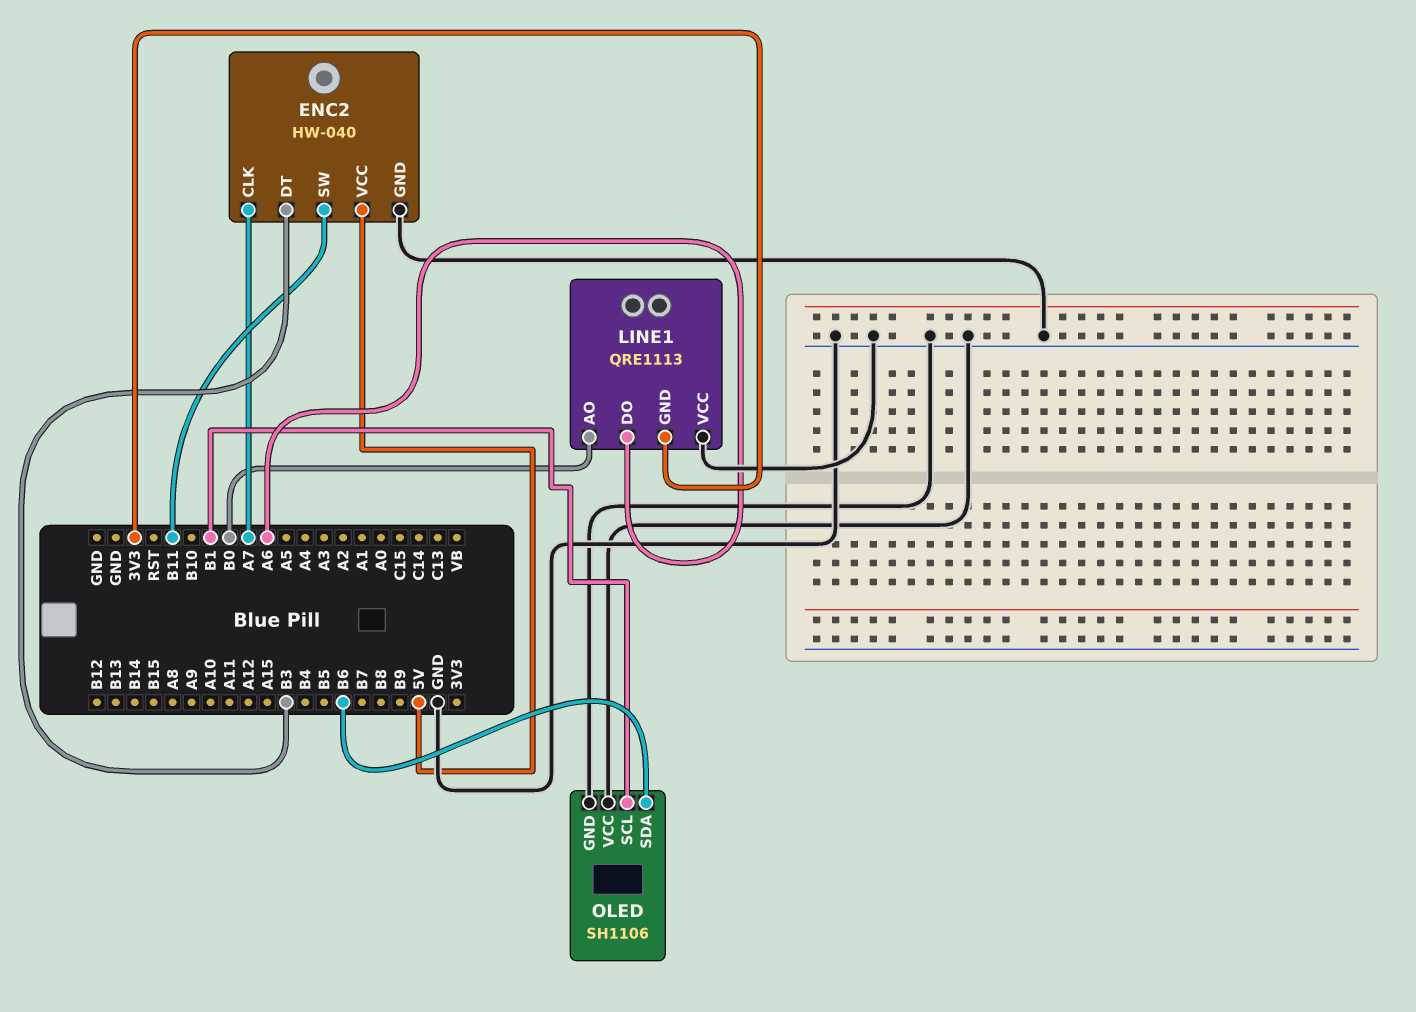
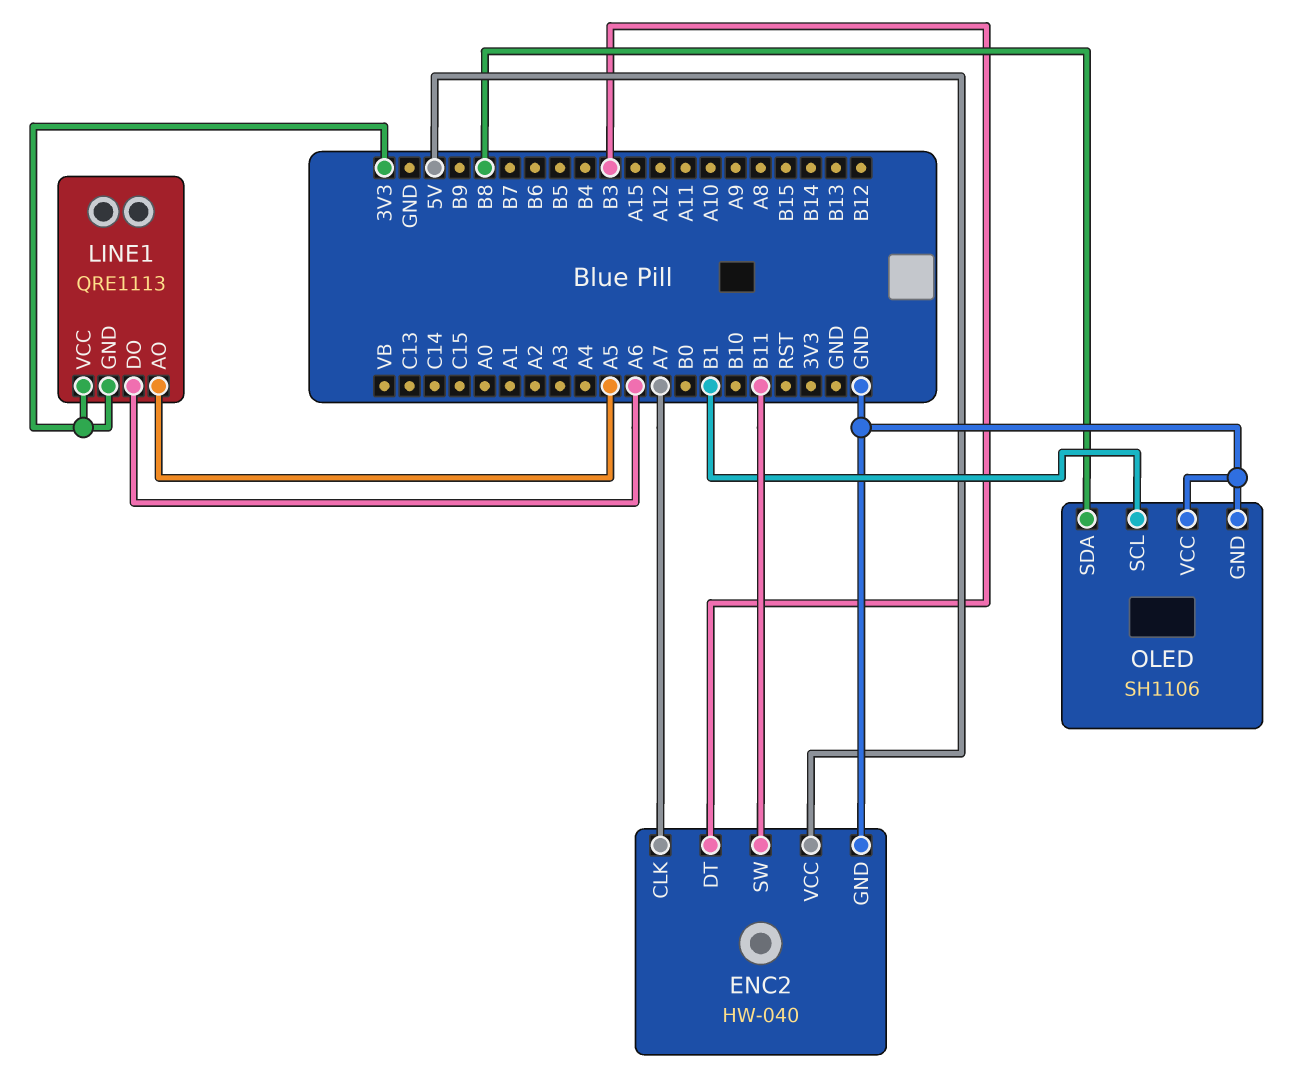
LINE1 pin AO: B0 -> A5
LINE1 pin VCC: GND -> 3V3
OLED pin SDA: B6 -> B8

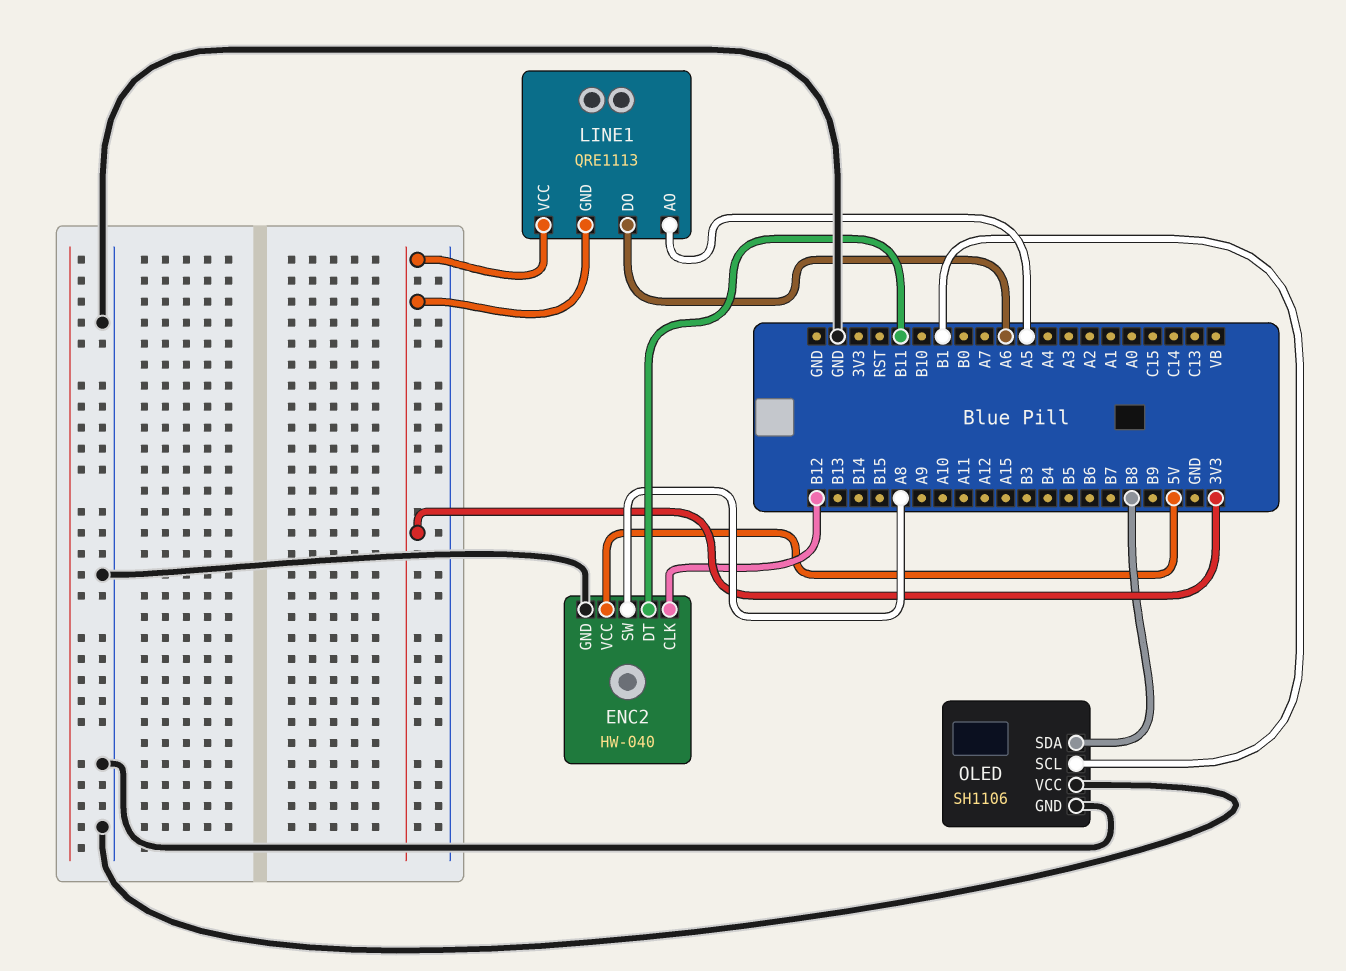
ENC2 pin CLK: A7 -> B12
ENC2 pin DT: B3 -> B11
ENC2 pin SW: B11 -> A8

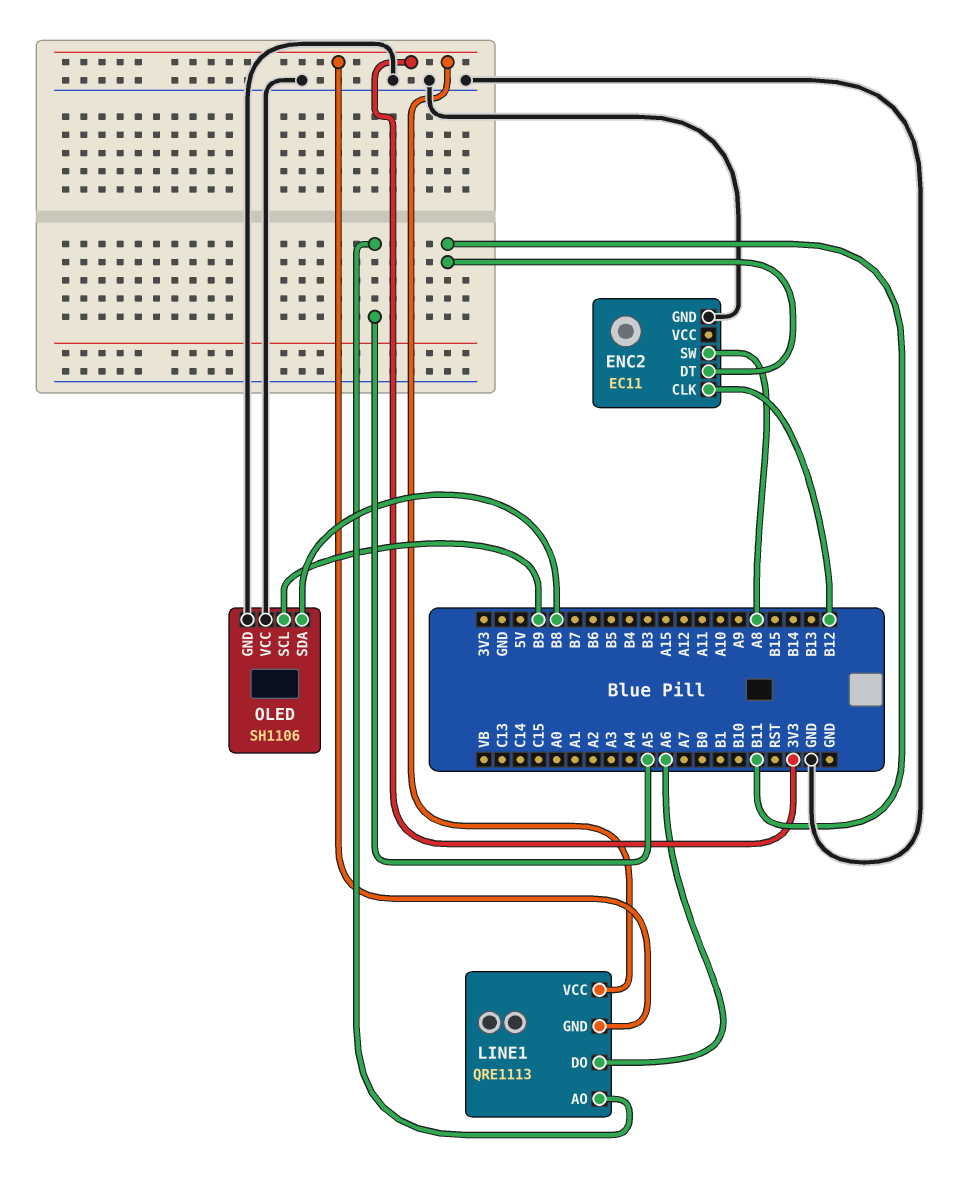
ENC2: HW-040 -> EC11
ENC2 pin VCC: 5V -> none
OLED pin SCL: B1 -> B9

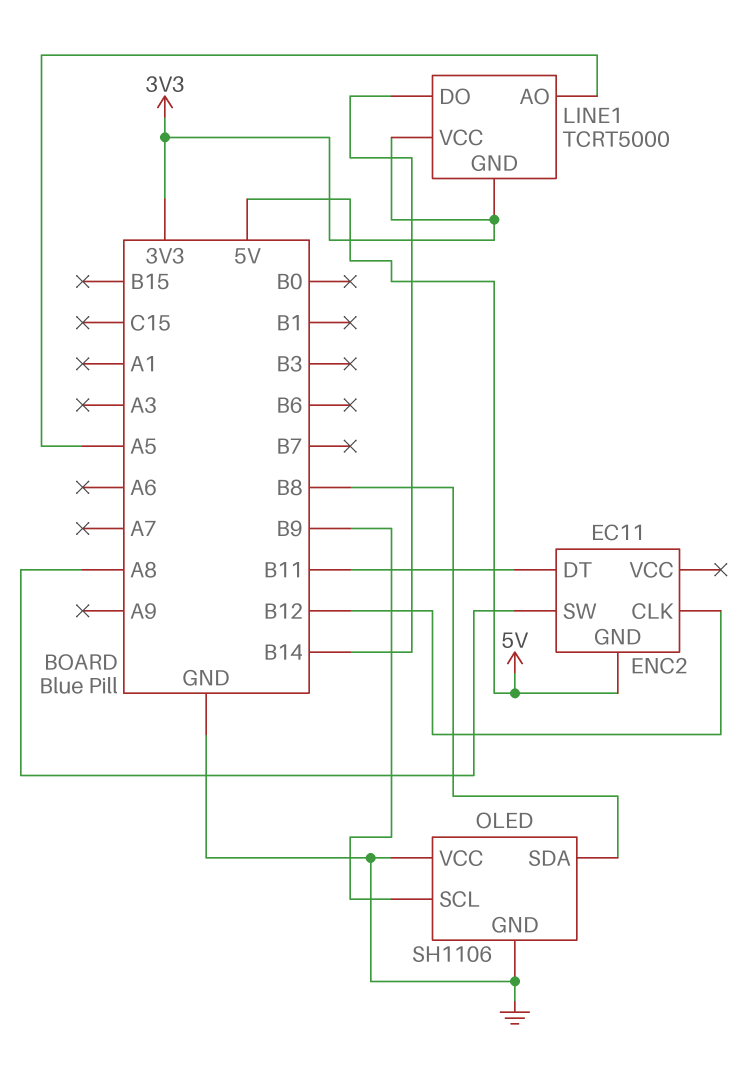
ENC2 pin GND: GND -> 5V
LINE1: QRE1113 -> TCRT5000
LINE1 pin DO: A6 -> B14

